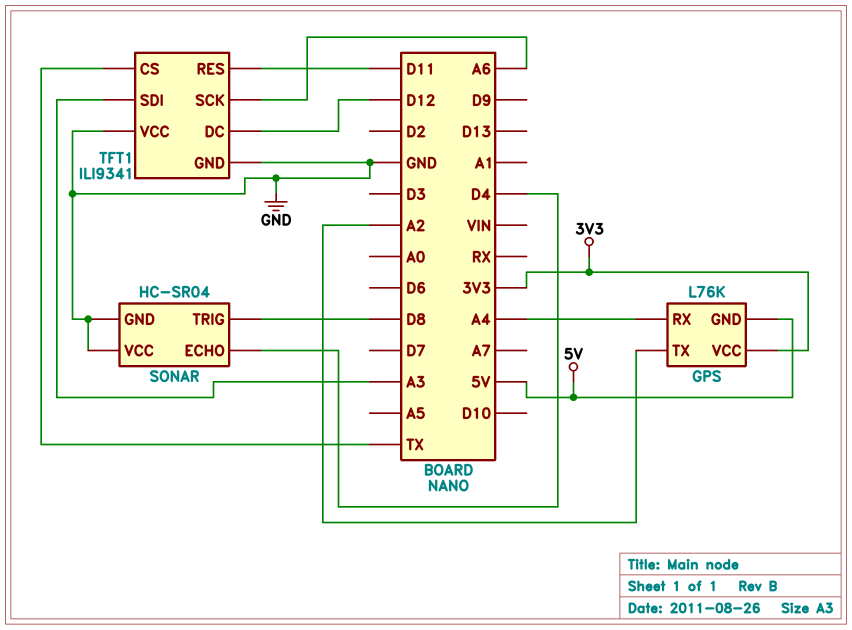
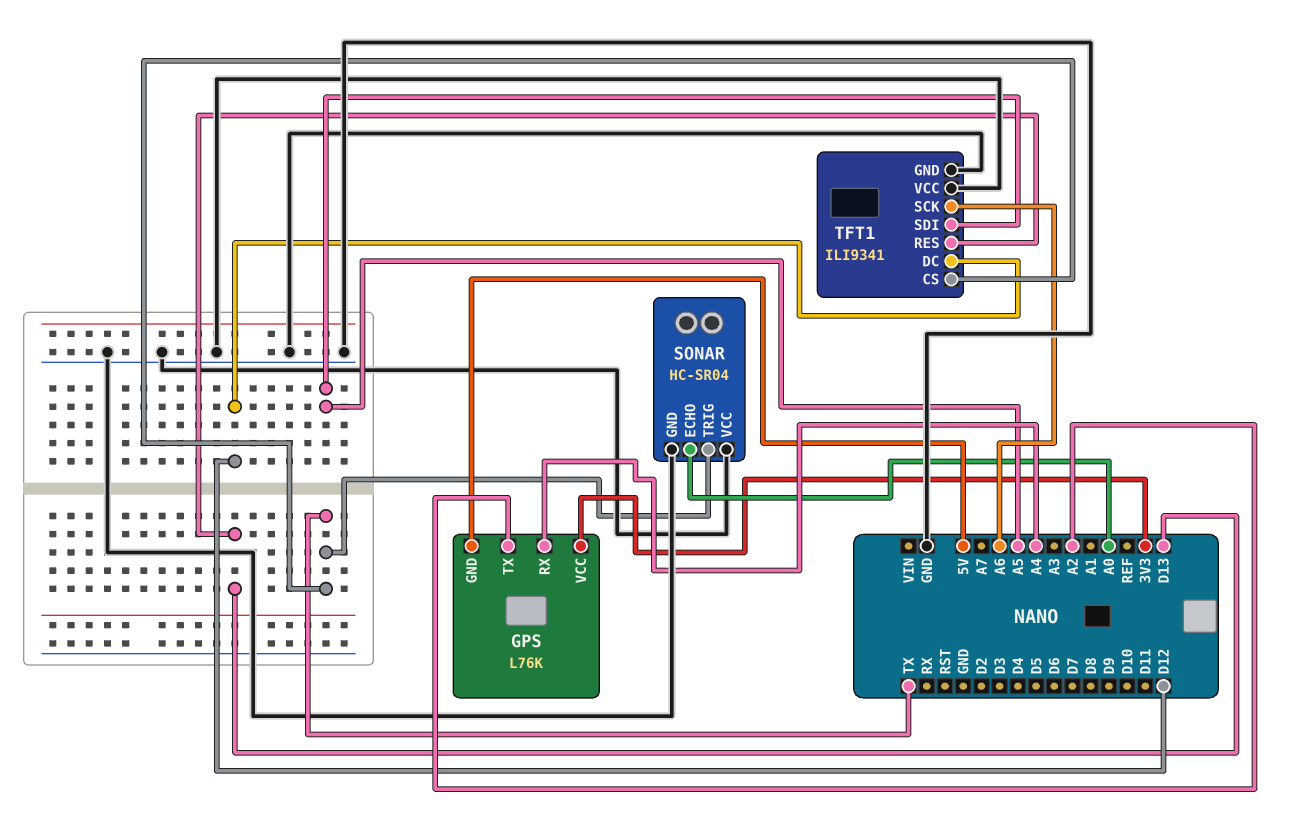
SONAR pin ECHO: D4 -> A0
SONAR pin TRIG: D8 -> TX
TFT1 pin RES: D11 -> D13
TFT1 pin SDI: A3 -> A5

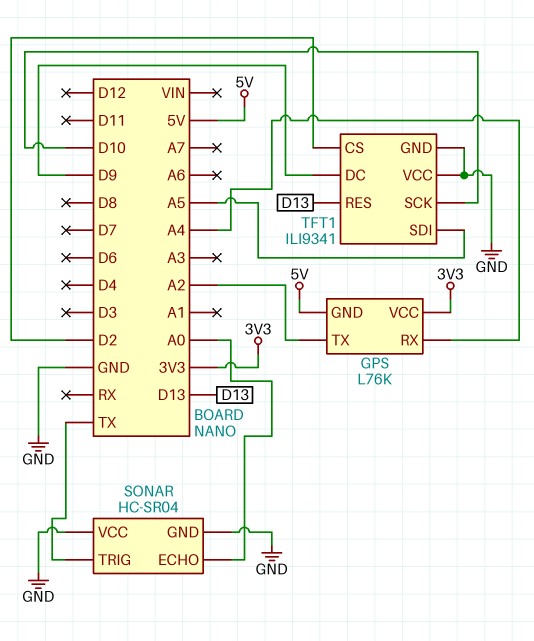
TFT1 pin CS: TX -> D2
TFT1 pin DC: D12 -> D9
TFT1 pin SCK: A6 -> D10

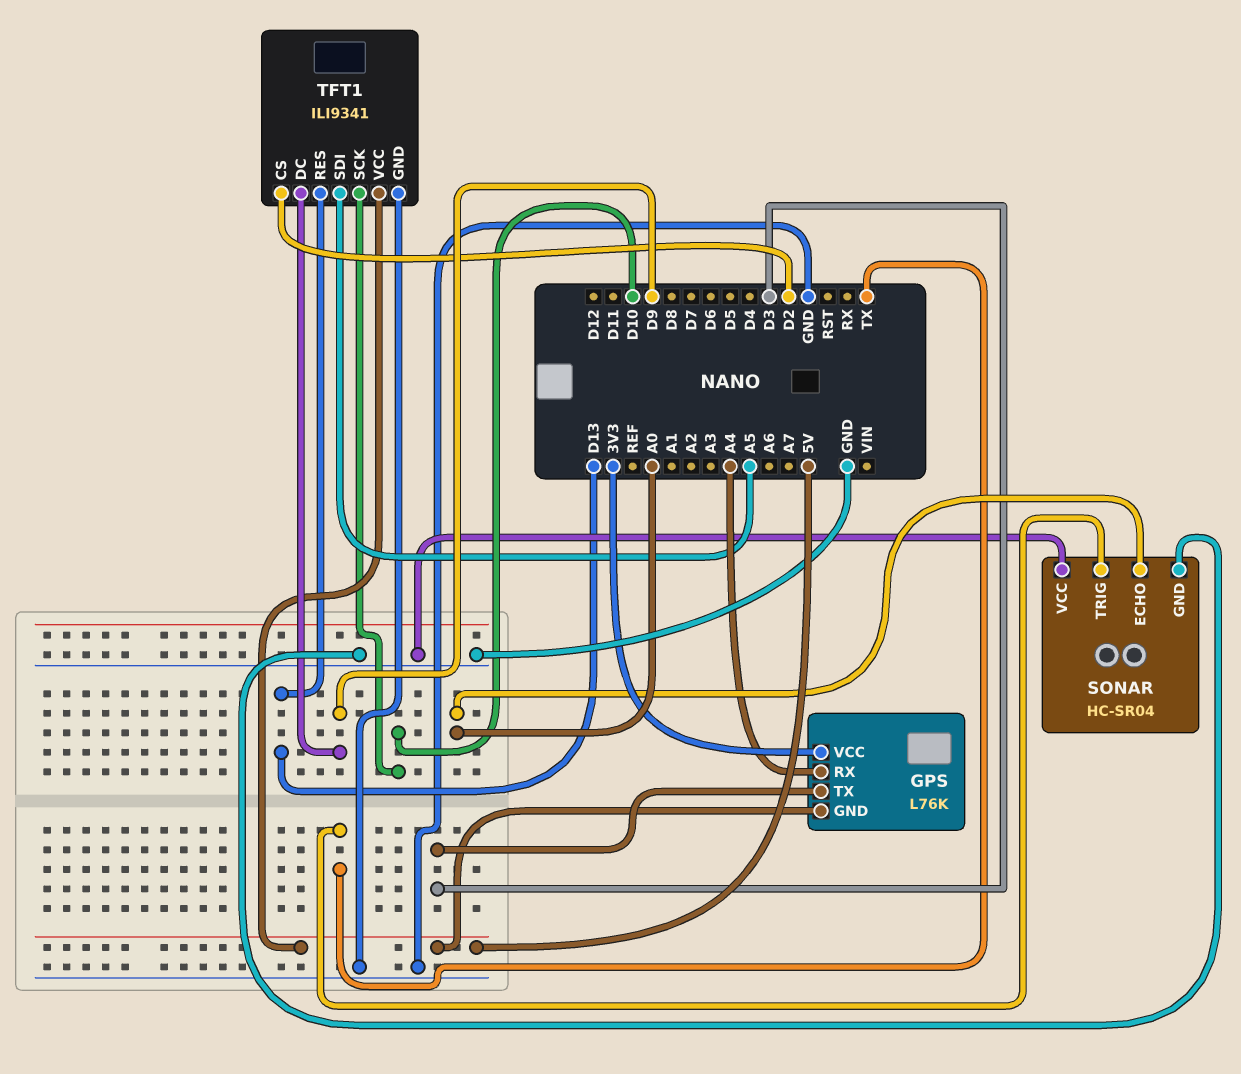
GPS pin TX: A2 -> D3
TFT1 pin VCC: GND -> 5V

